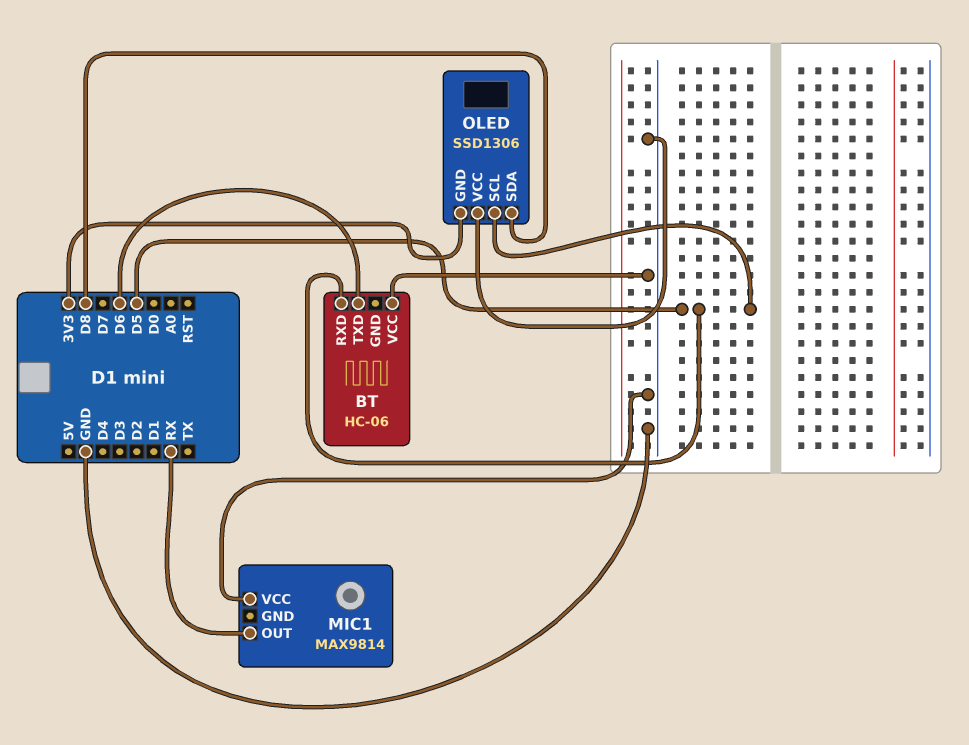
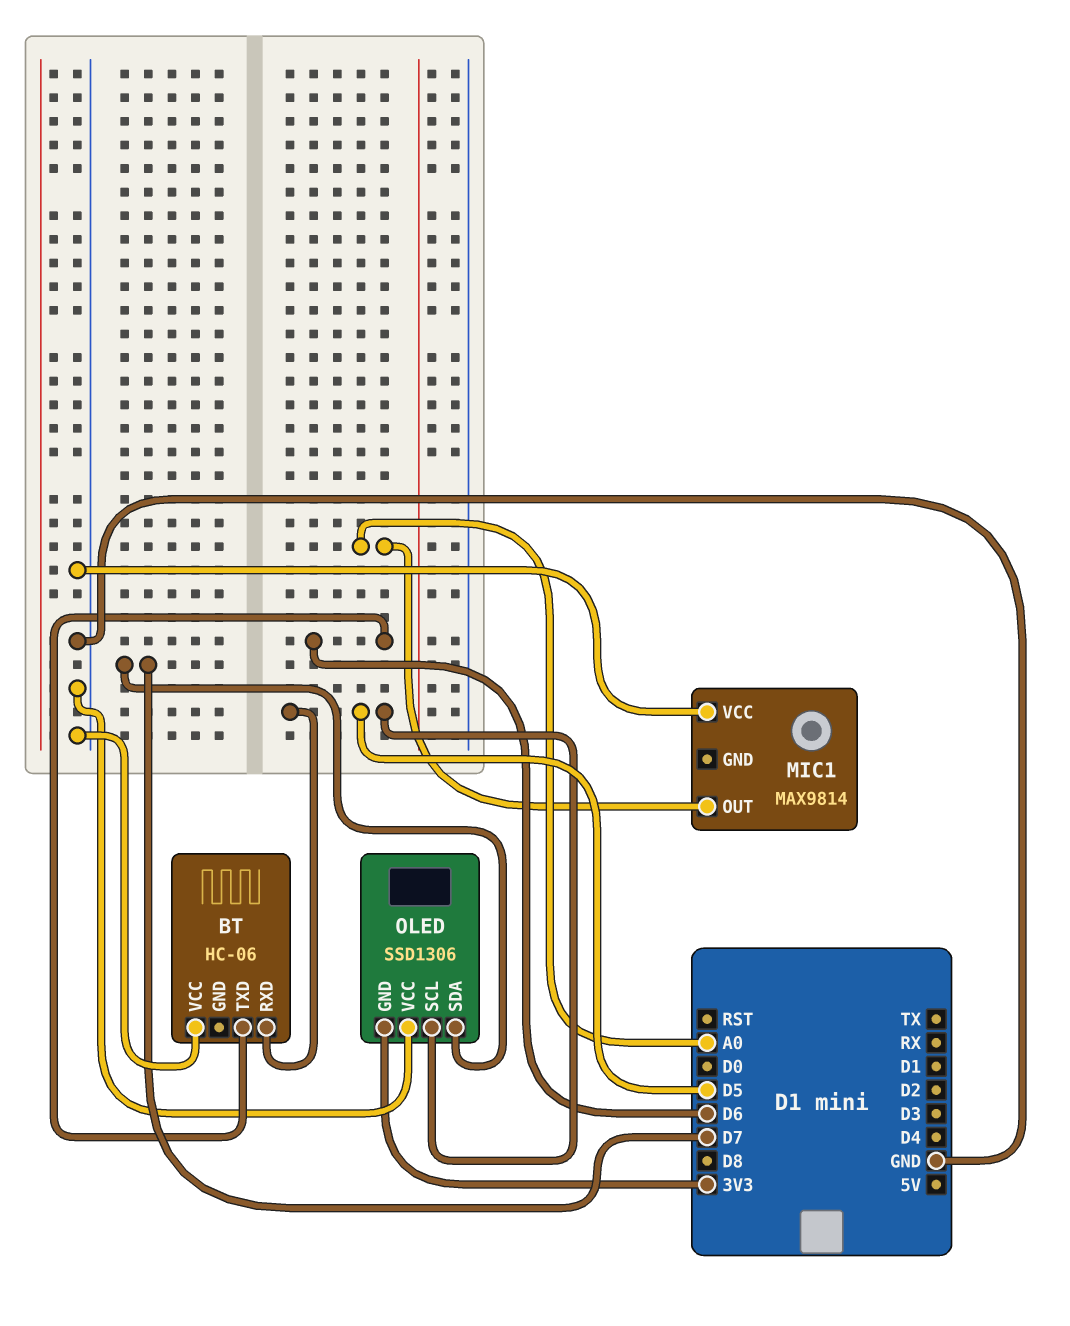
MIC1 pin OUT: RX -> A0
OLED pin SDA: D8 -> D7

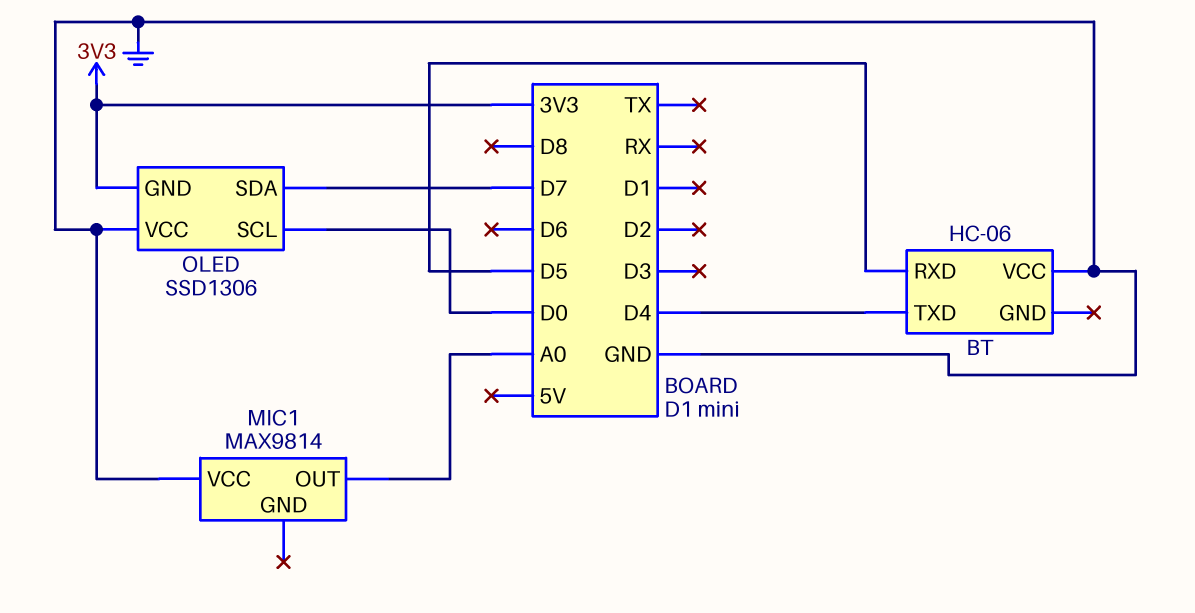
BT pin TXD: D6 -> D4
OLED pin SCL: D5 -> D0

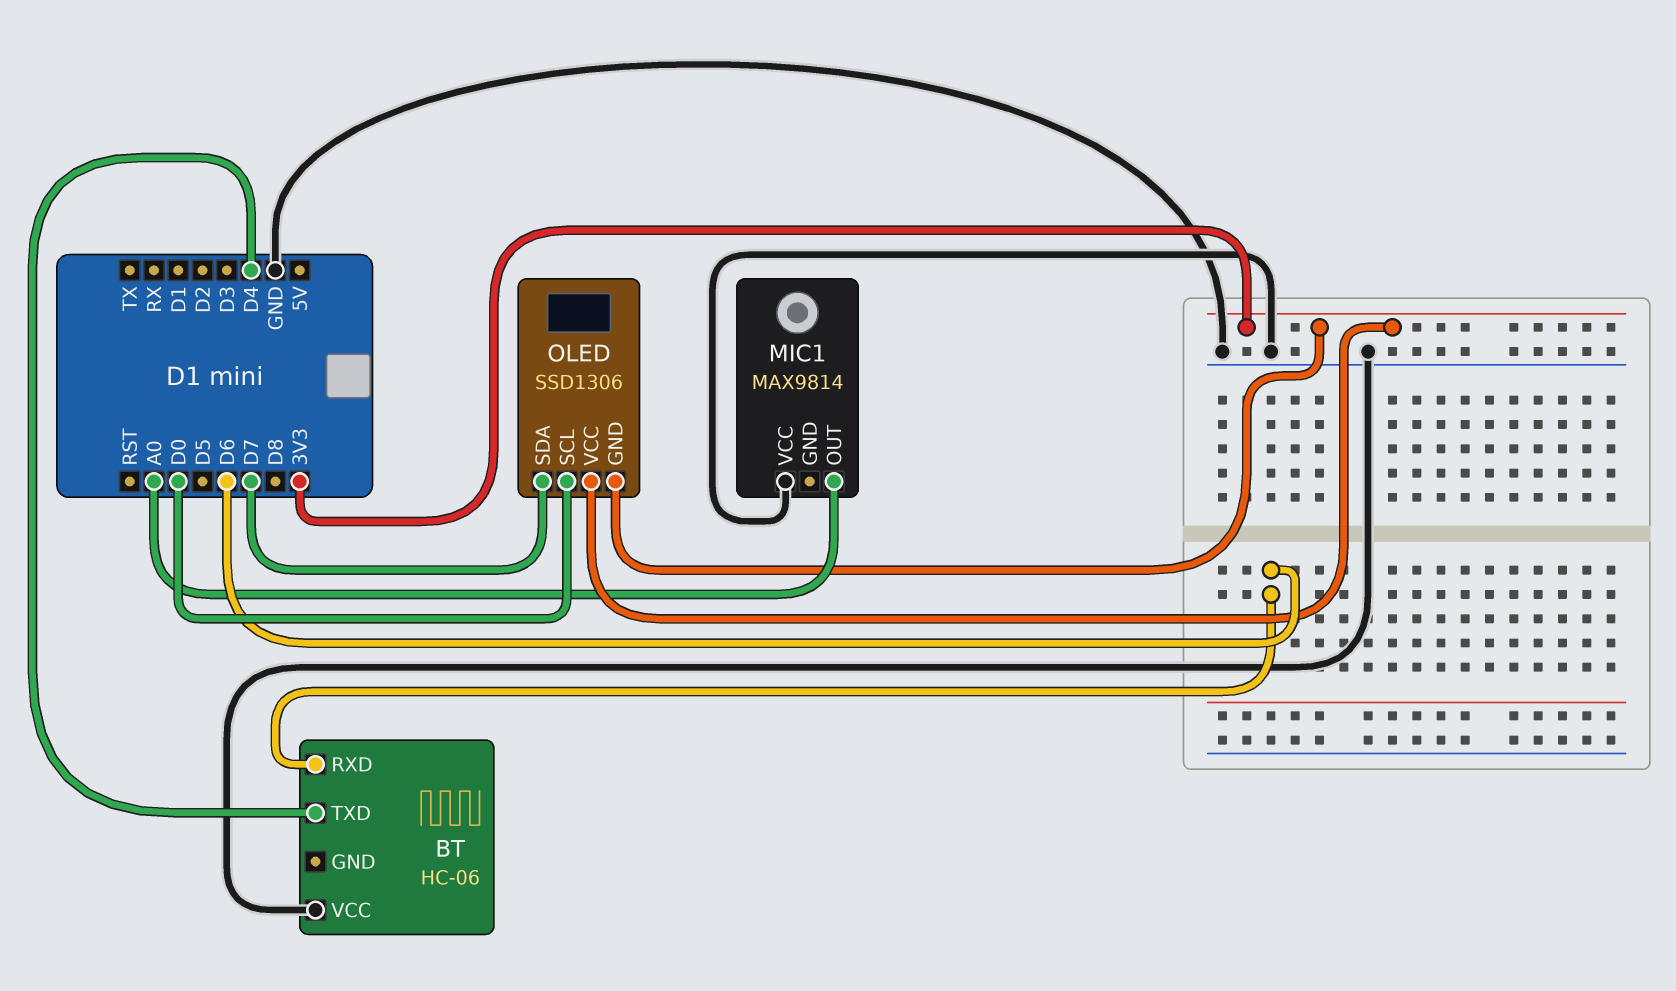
BT pin RXD: D5 -> D6
OLED pin VCC: GND -> 3V3

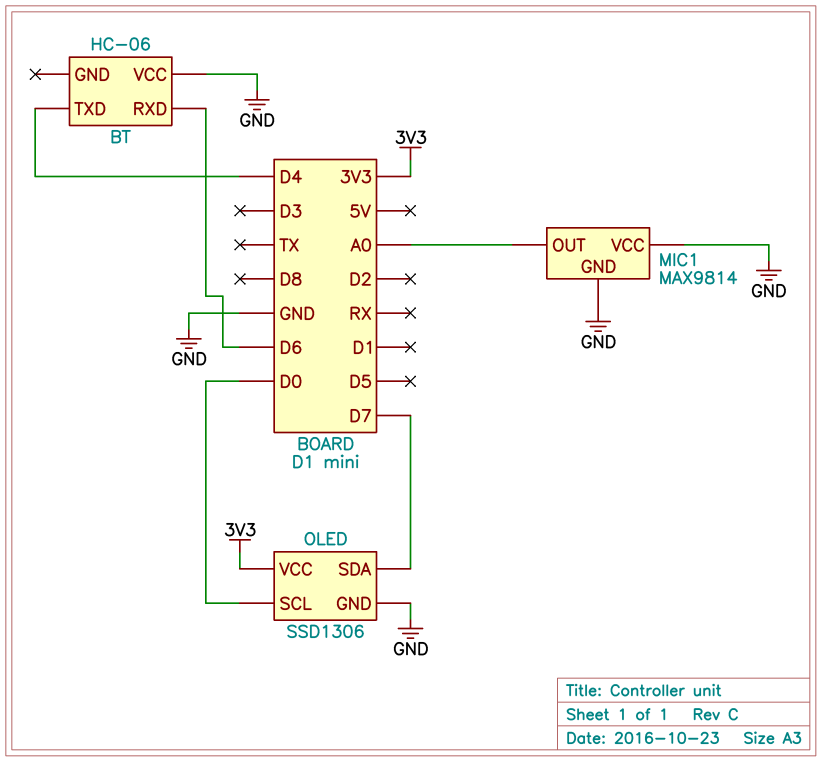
MIC1 pin GND: none -> GND
OLED pin GND: 3V3 -> GND

